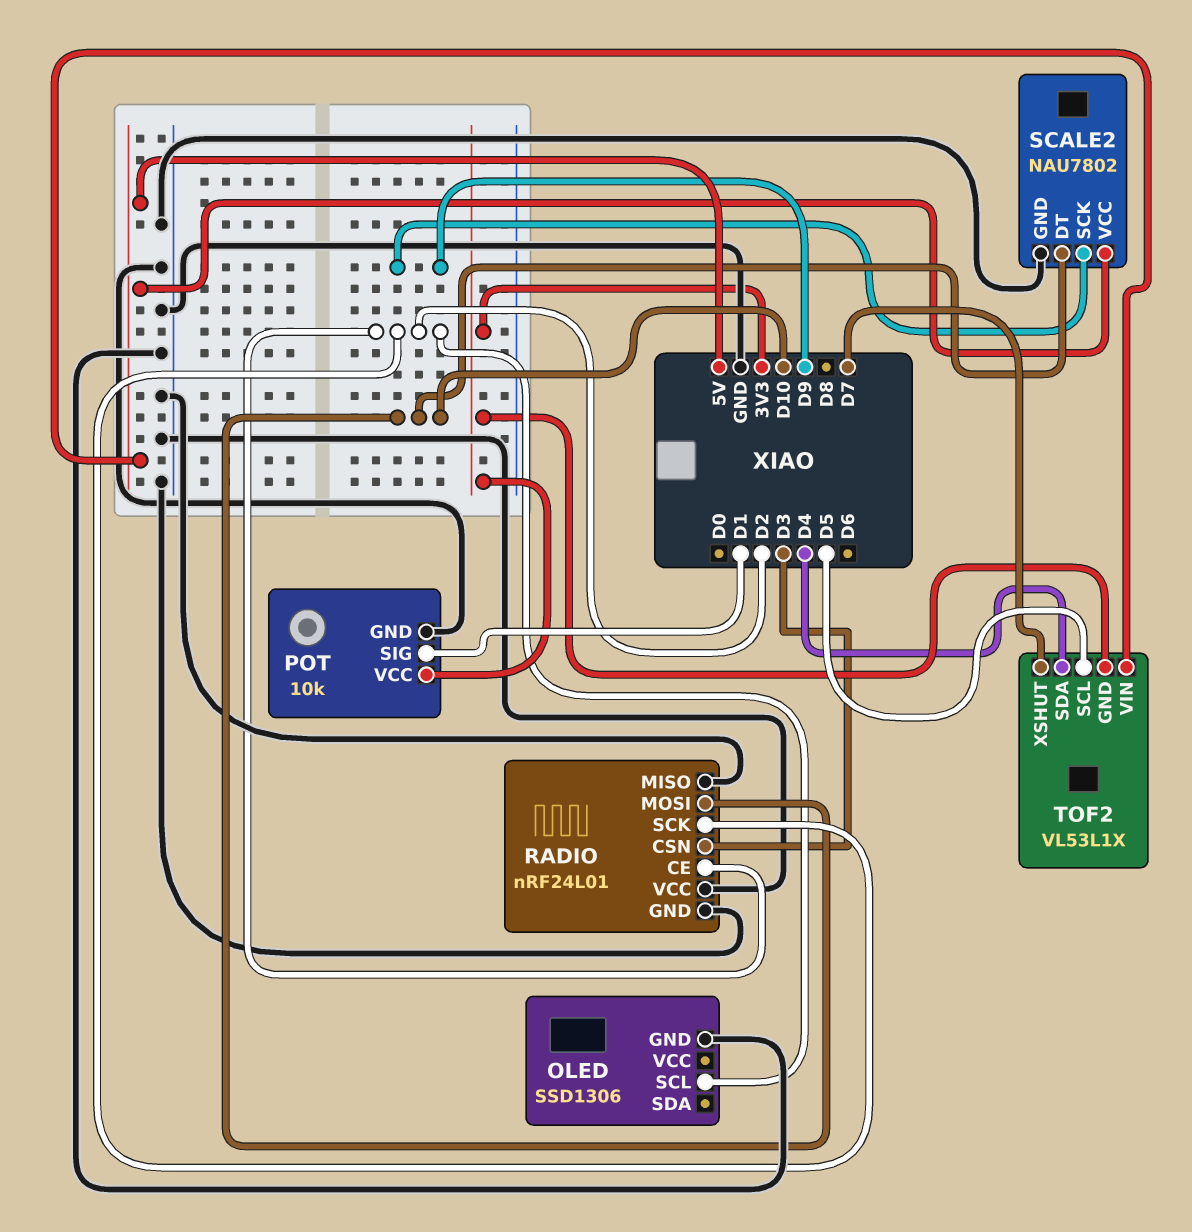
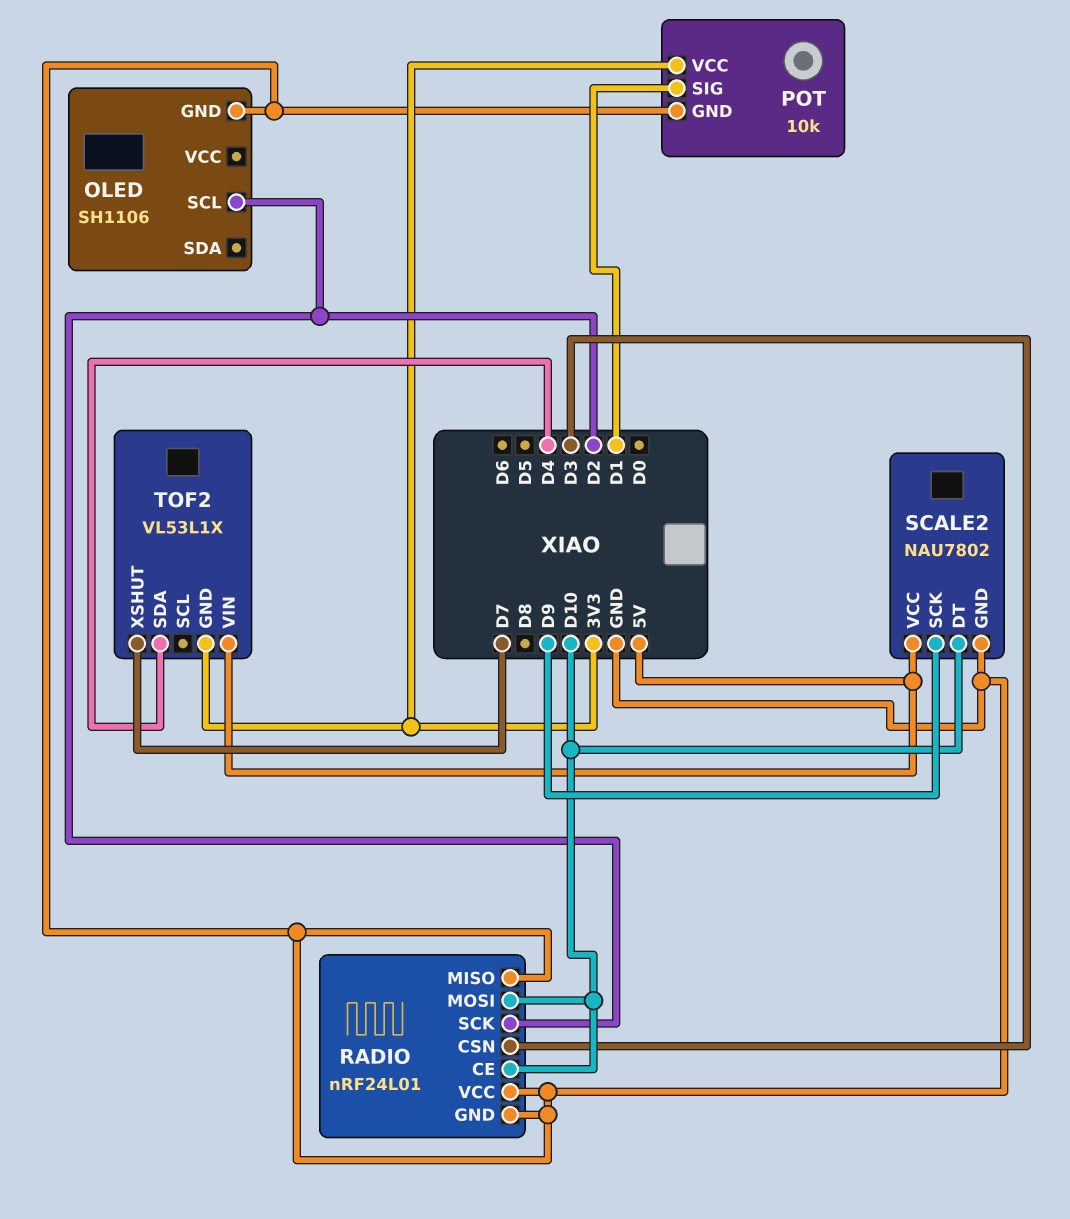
OLED: SSD1306 -> SH1106
RADIO pin CE: D2 -> D10
TOF2 pin SCL: D5 -> none

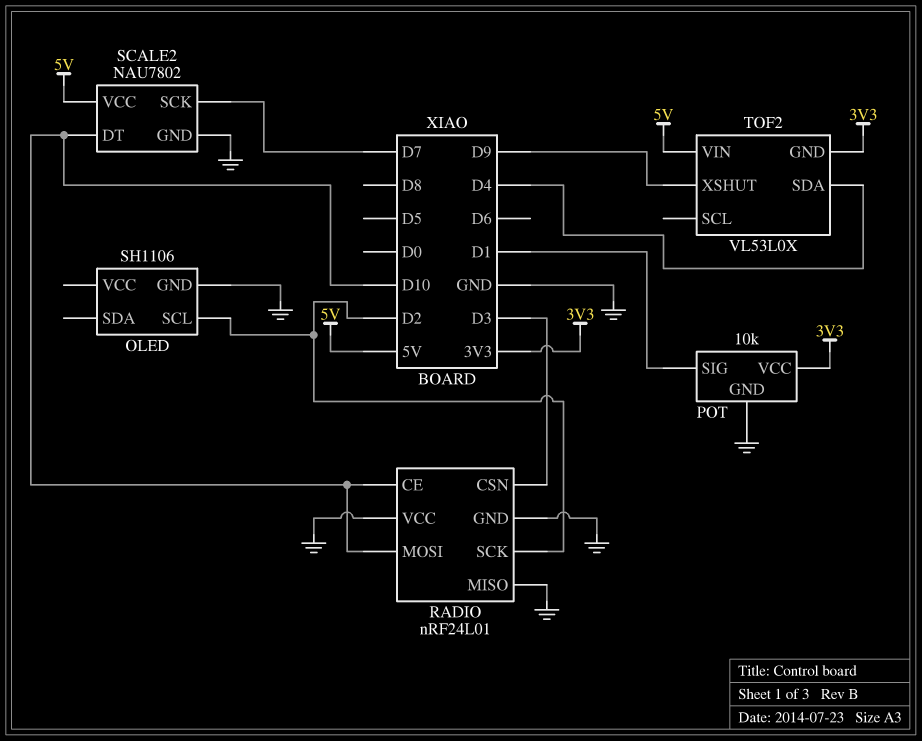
SCALE2 pin SCK: D9 -> D7
TOF2: VL53L1X -> VL53L0X
TOF2 pin XSHUT: D7 -> D9

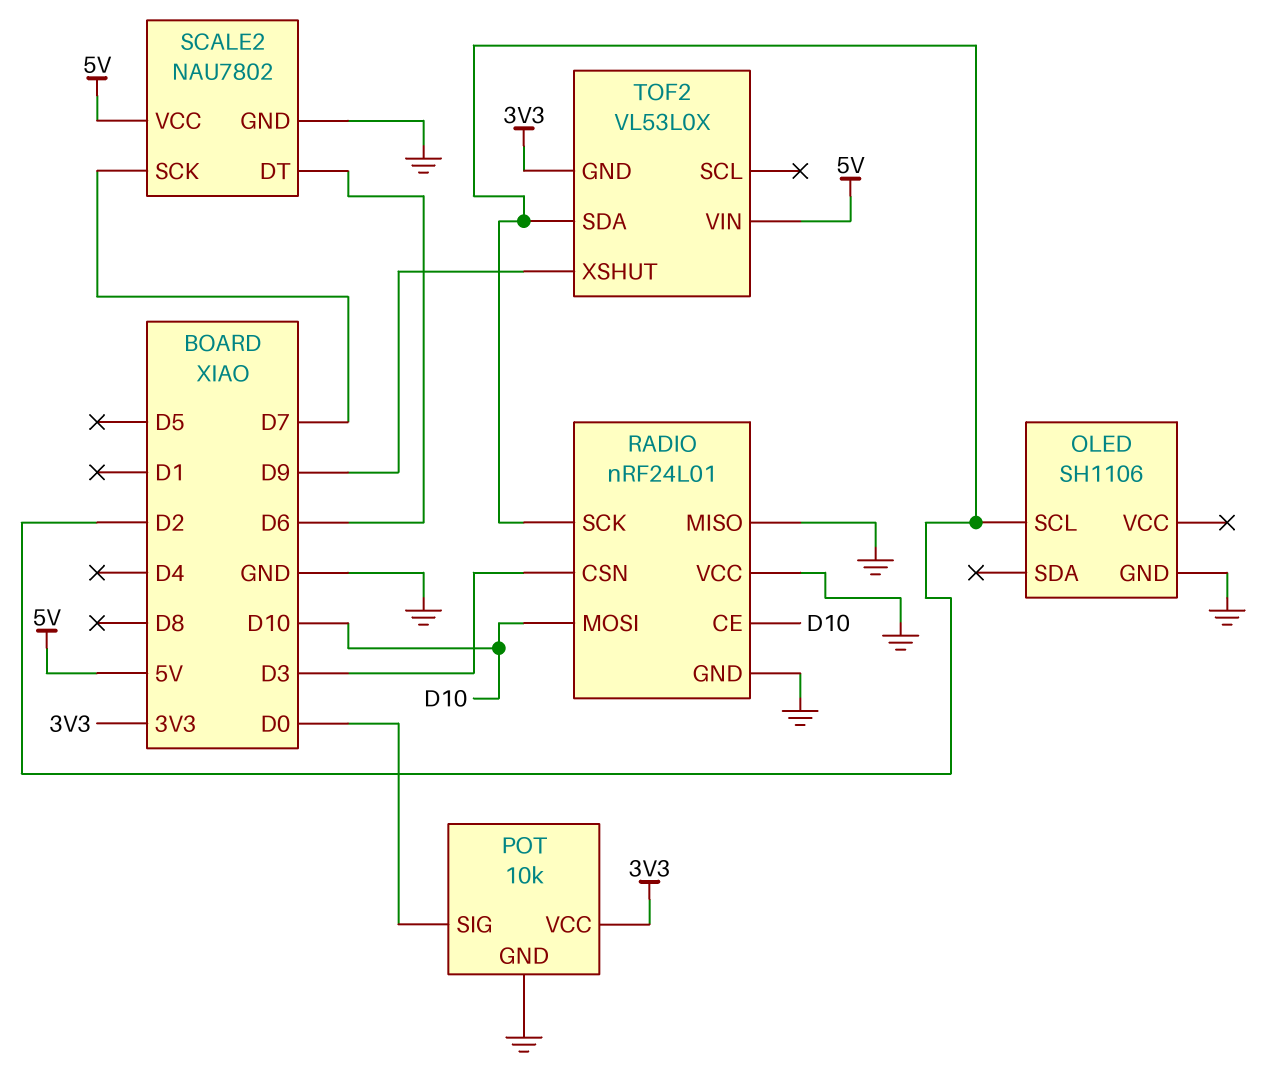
POT pin SIG: D1 -> D0
SCALE2 pin DT: D10 -> D6
TOF2 pin SDA: D4 -> D2

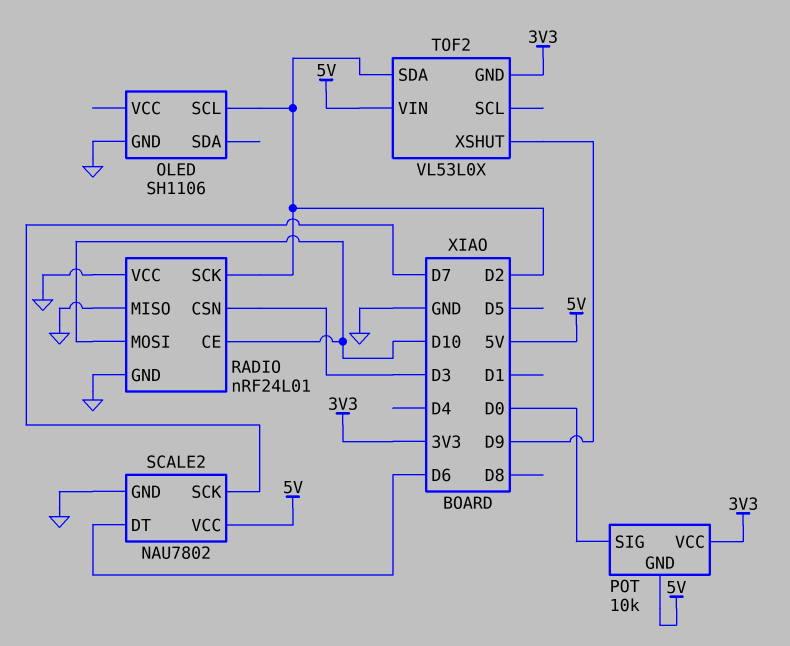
POT pin GND: GND -> 5V

